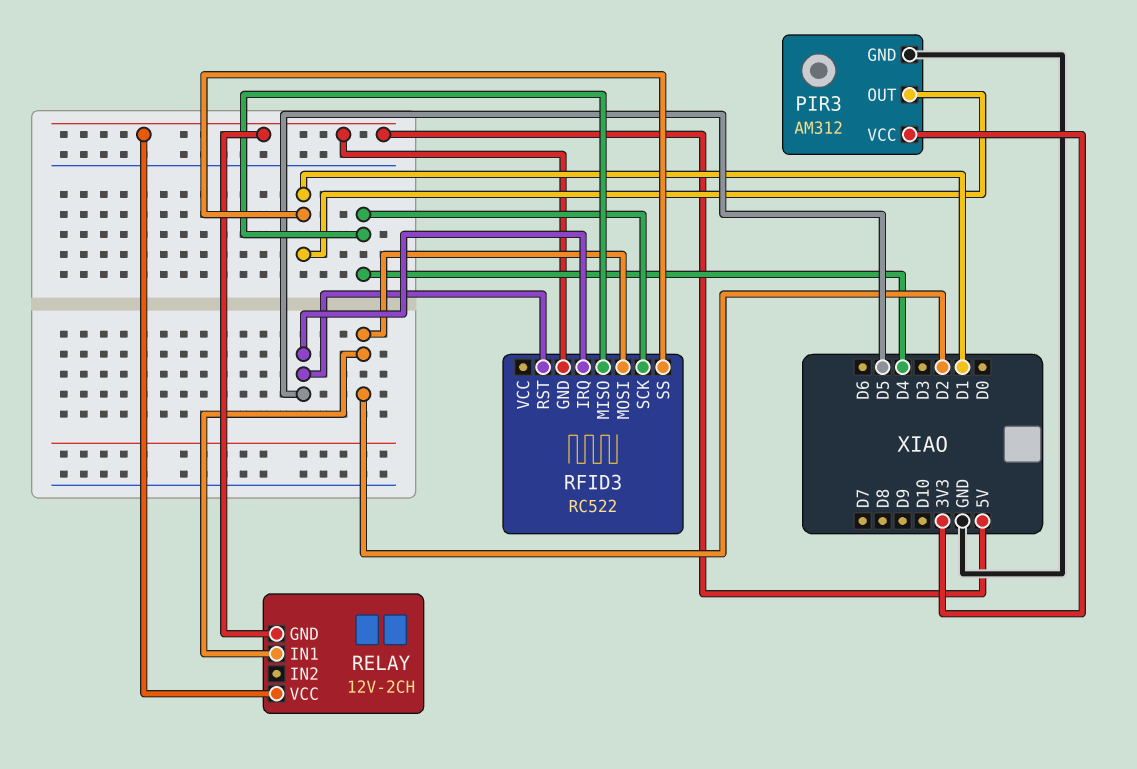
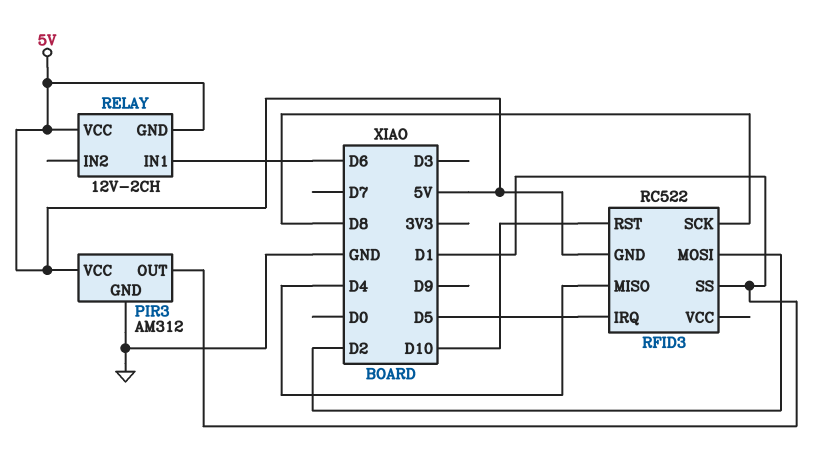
PIR3 pin VCC: 3V3 -> 5V
RELAY pin IN1: D2 -> D6
RFID3 pin RST: D5 -> D10
RFID3 pin SCK: D4 -> D8

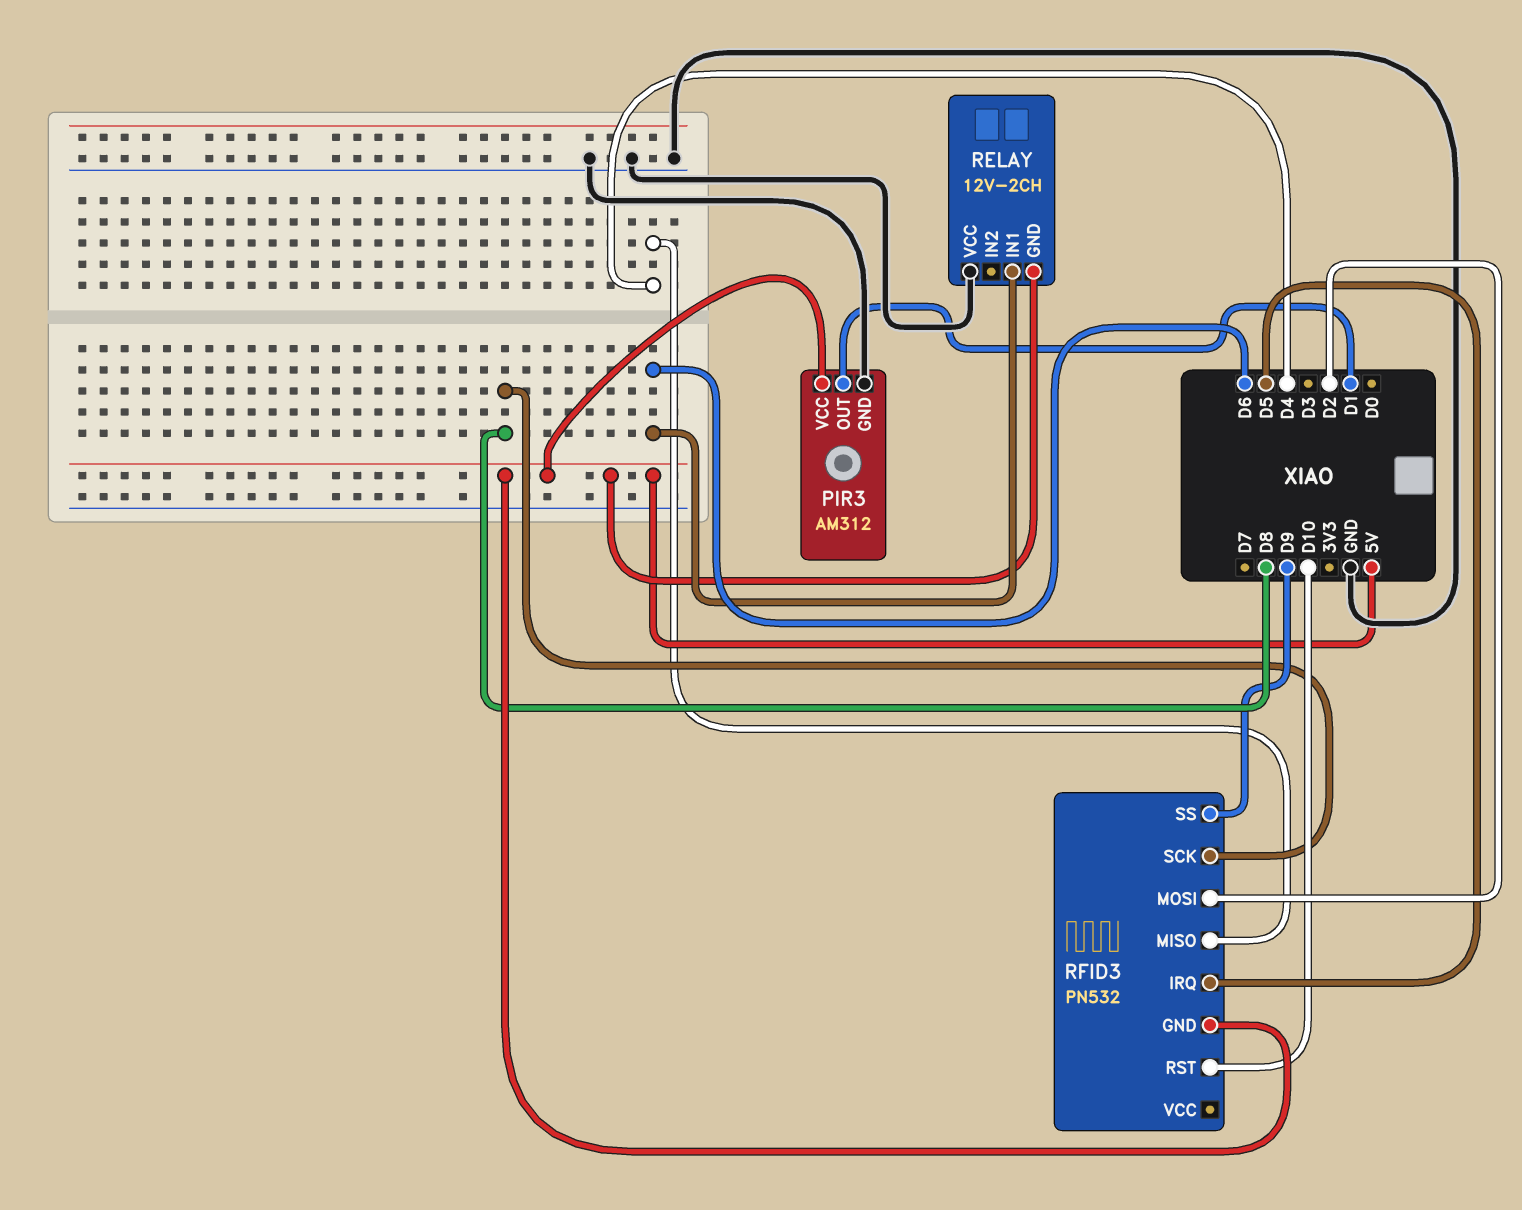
RELAY pin VCC: 5V -> GND
RFID3: RC522 -> PN532
RFID3 pin SS: D1 -> D9

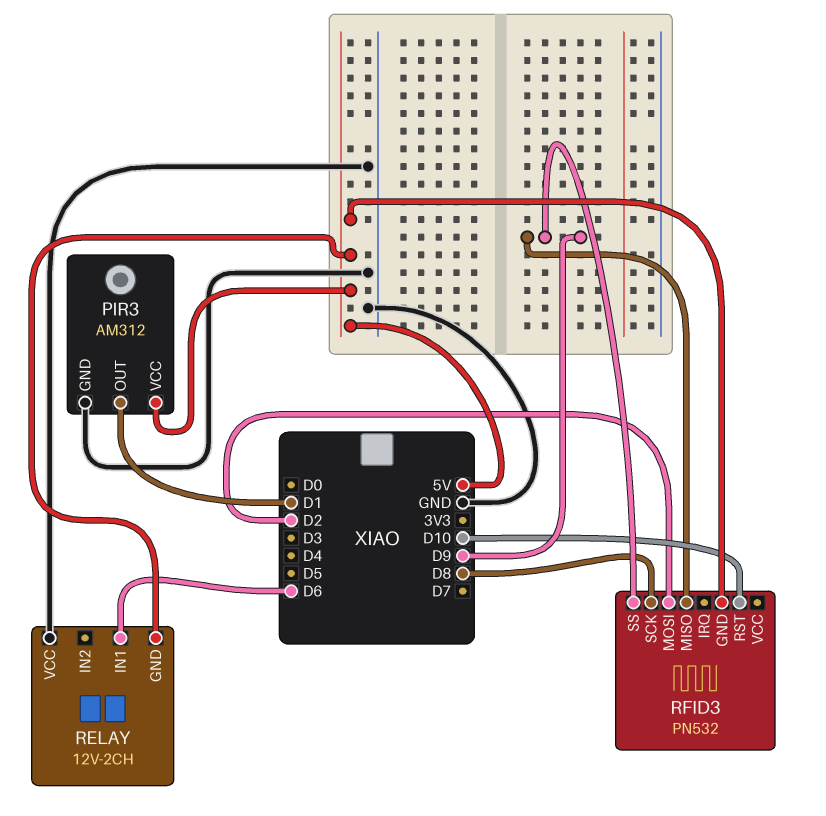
RFID3 pin IRQ: D5 -> none
RFID3 pin MISO: D4 -> D9

